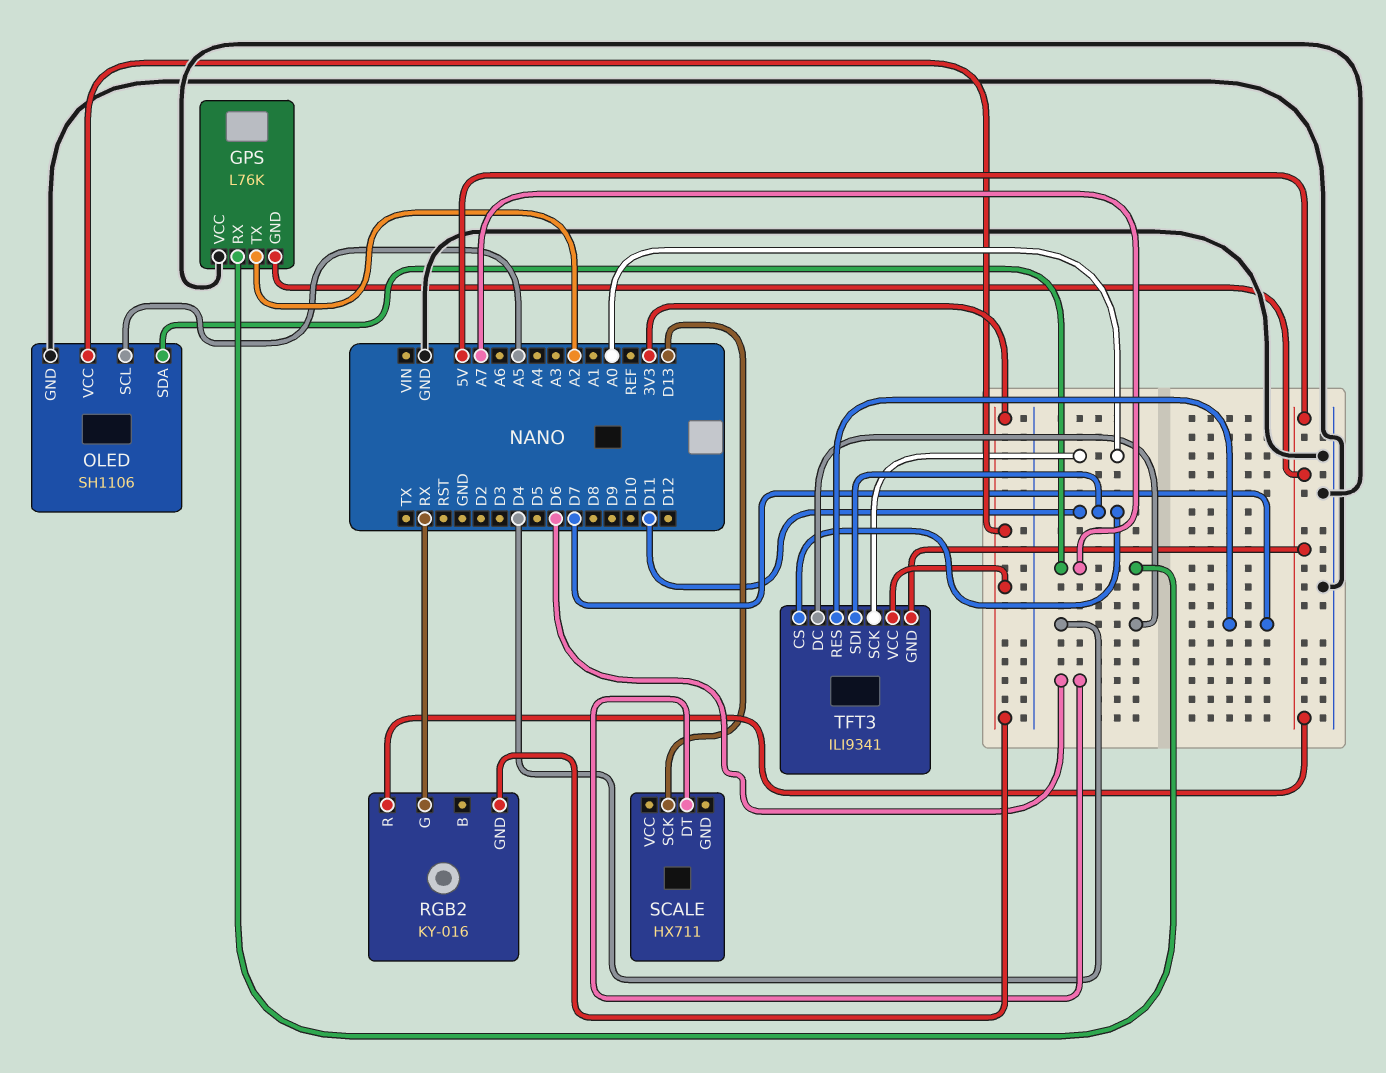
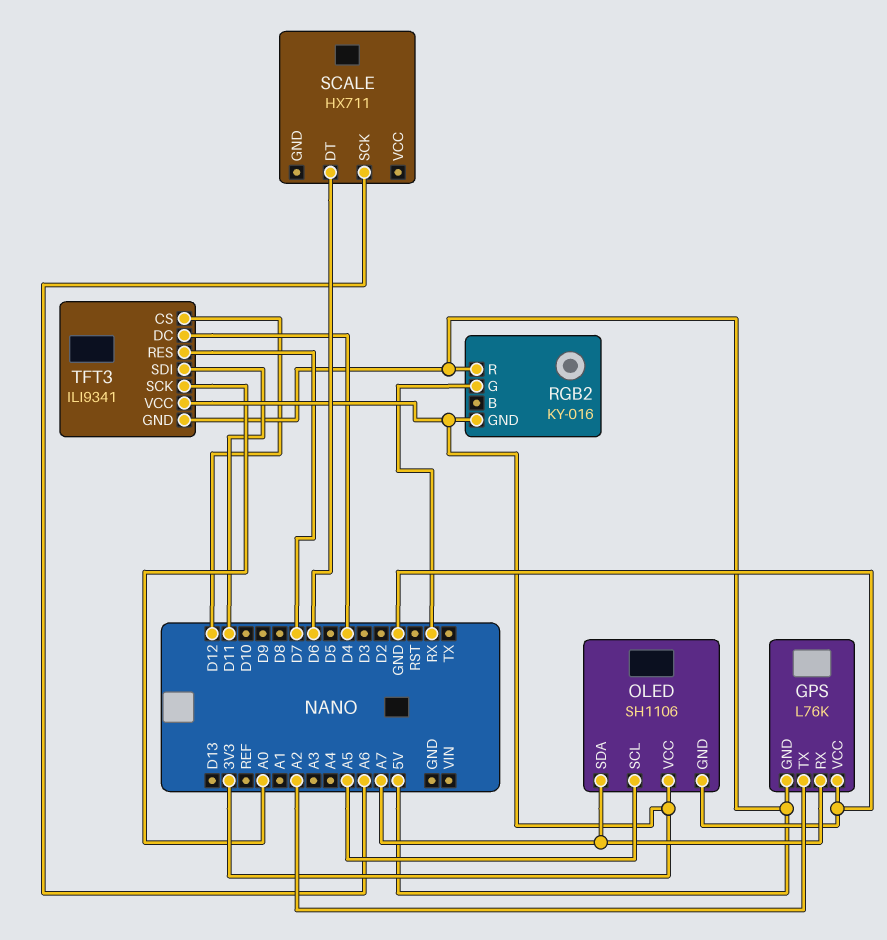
SCALE pin SCK: D13 -> A6
TFT3 pin CS: D11 -> D12

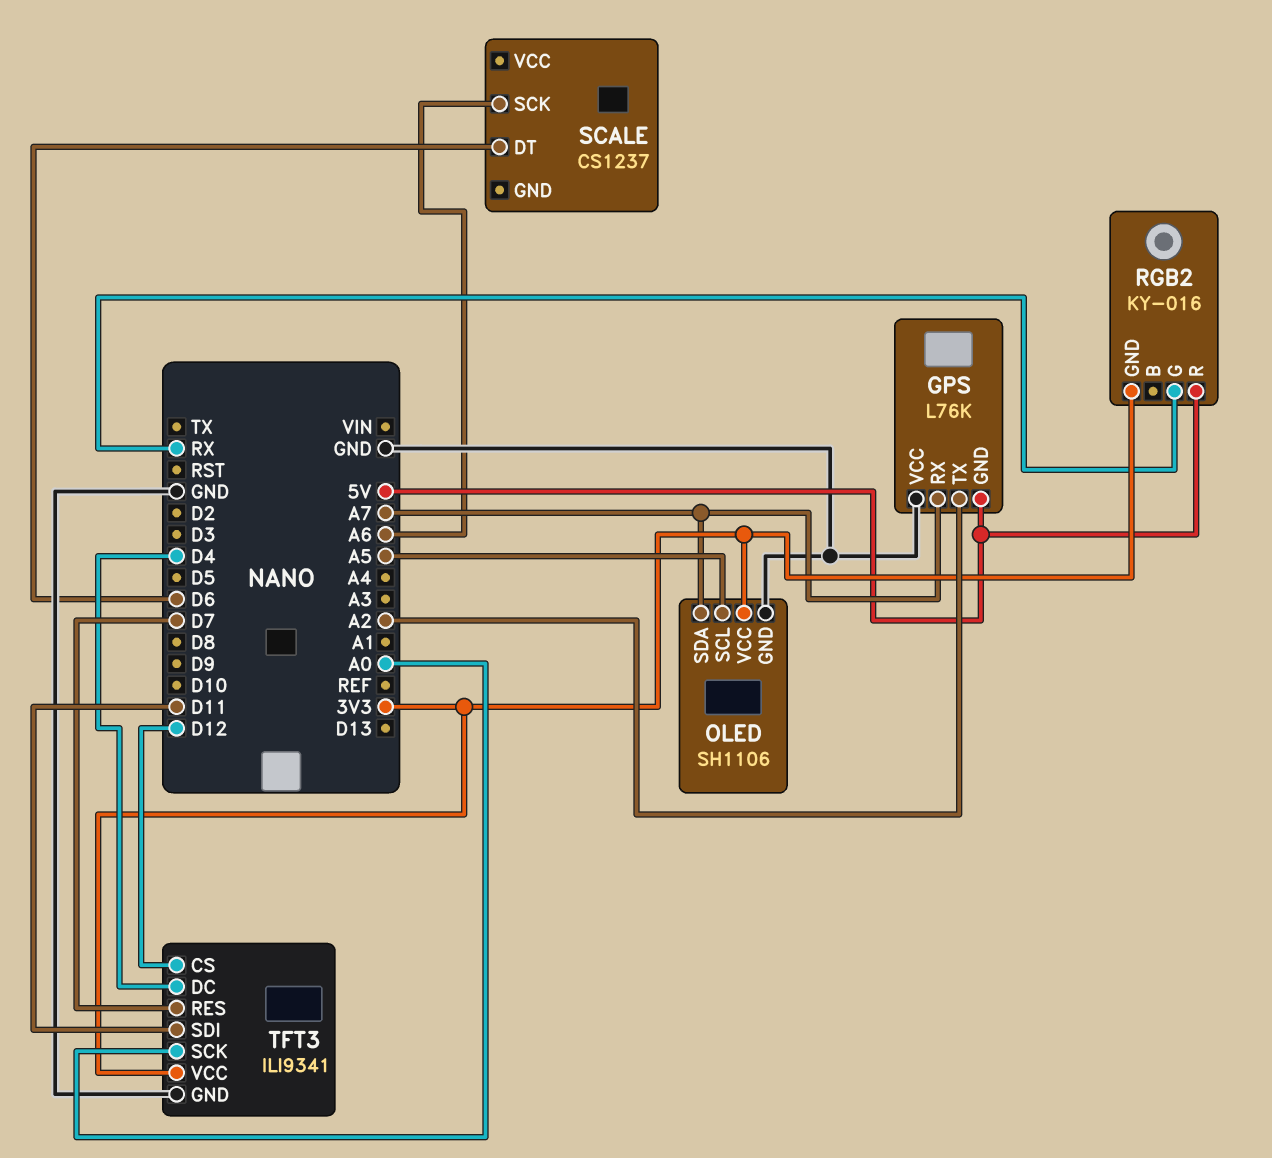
SCALE: HX711 -> CS1237
TFT3 pin GND: 5V -> GND

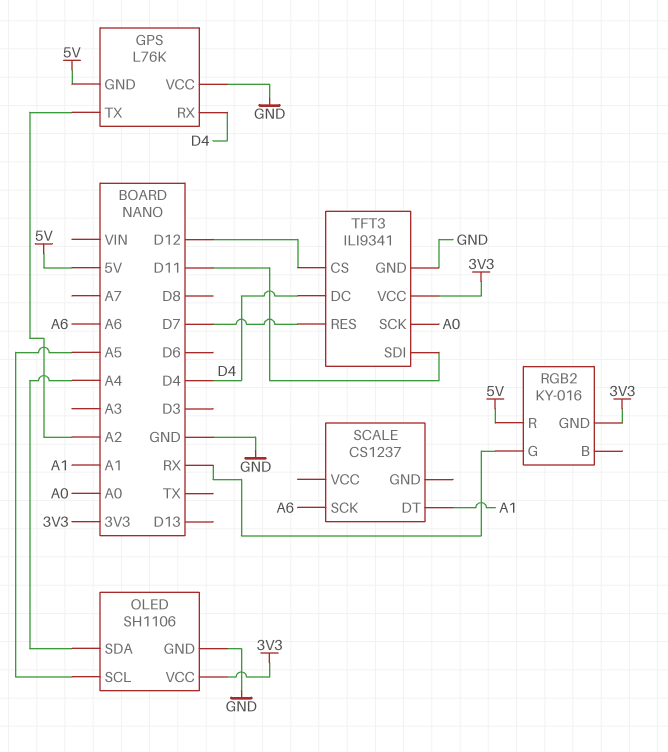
GPS pin RX: A7 -> D4
OLED pin SDA: A7 -> A4
SCALE pin DT: D6 -> A1

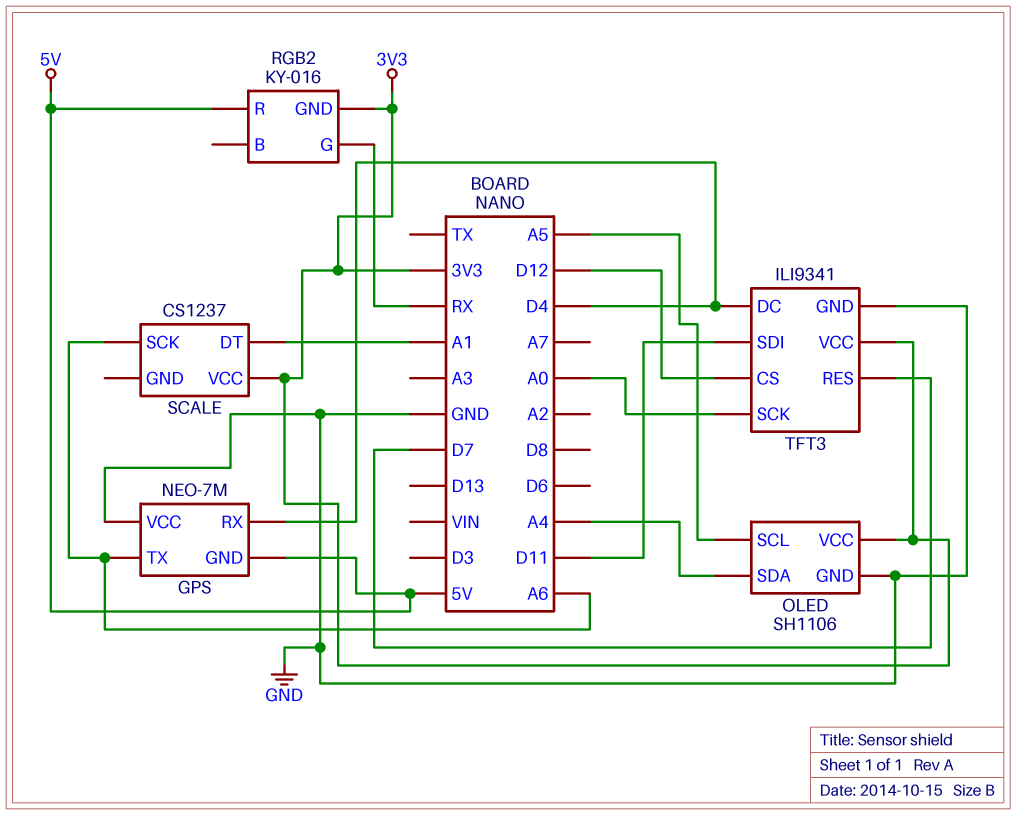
GPS: L76K -> NEO-7M
GPS pin TX: A2 -> A6
SCALE pin VCC: none -> 3V3

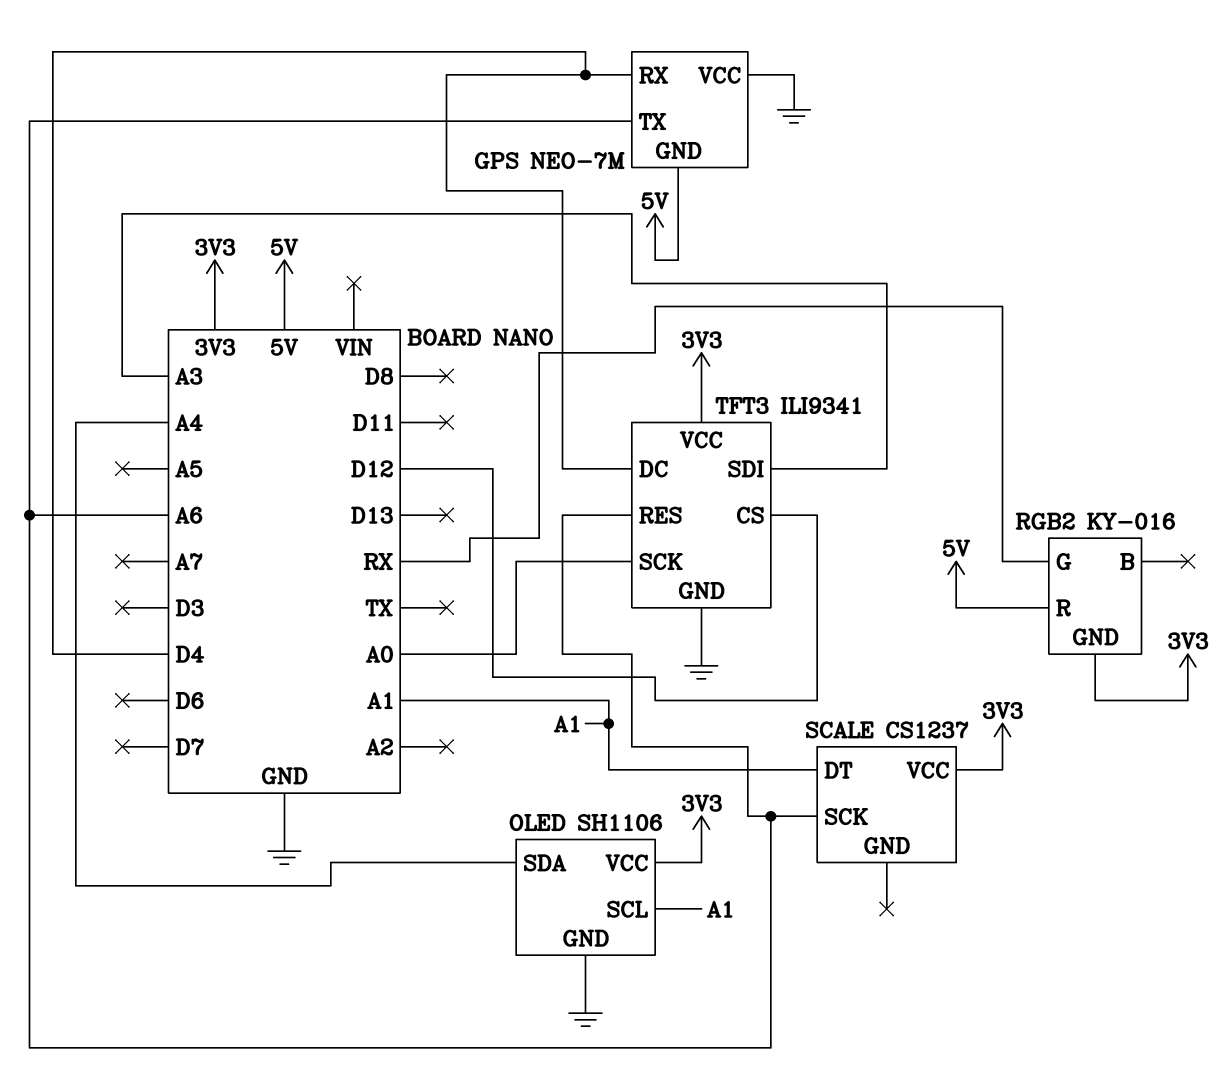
OLED pin SCL: A5 -> A1
TFT3 pin RES: D7 -> A6
TFT3 pin SDI: D11 -> A3

